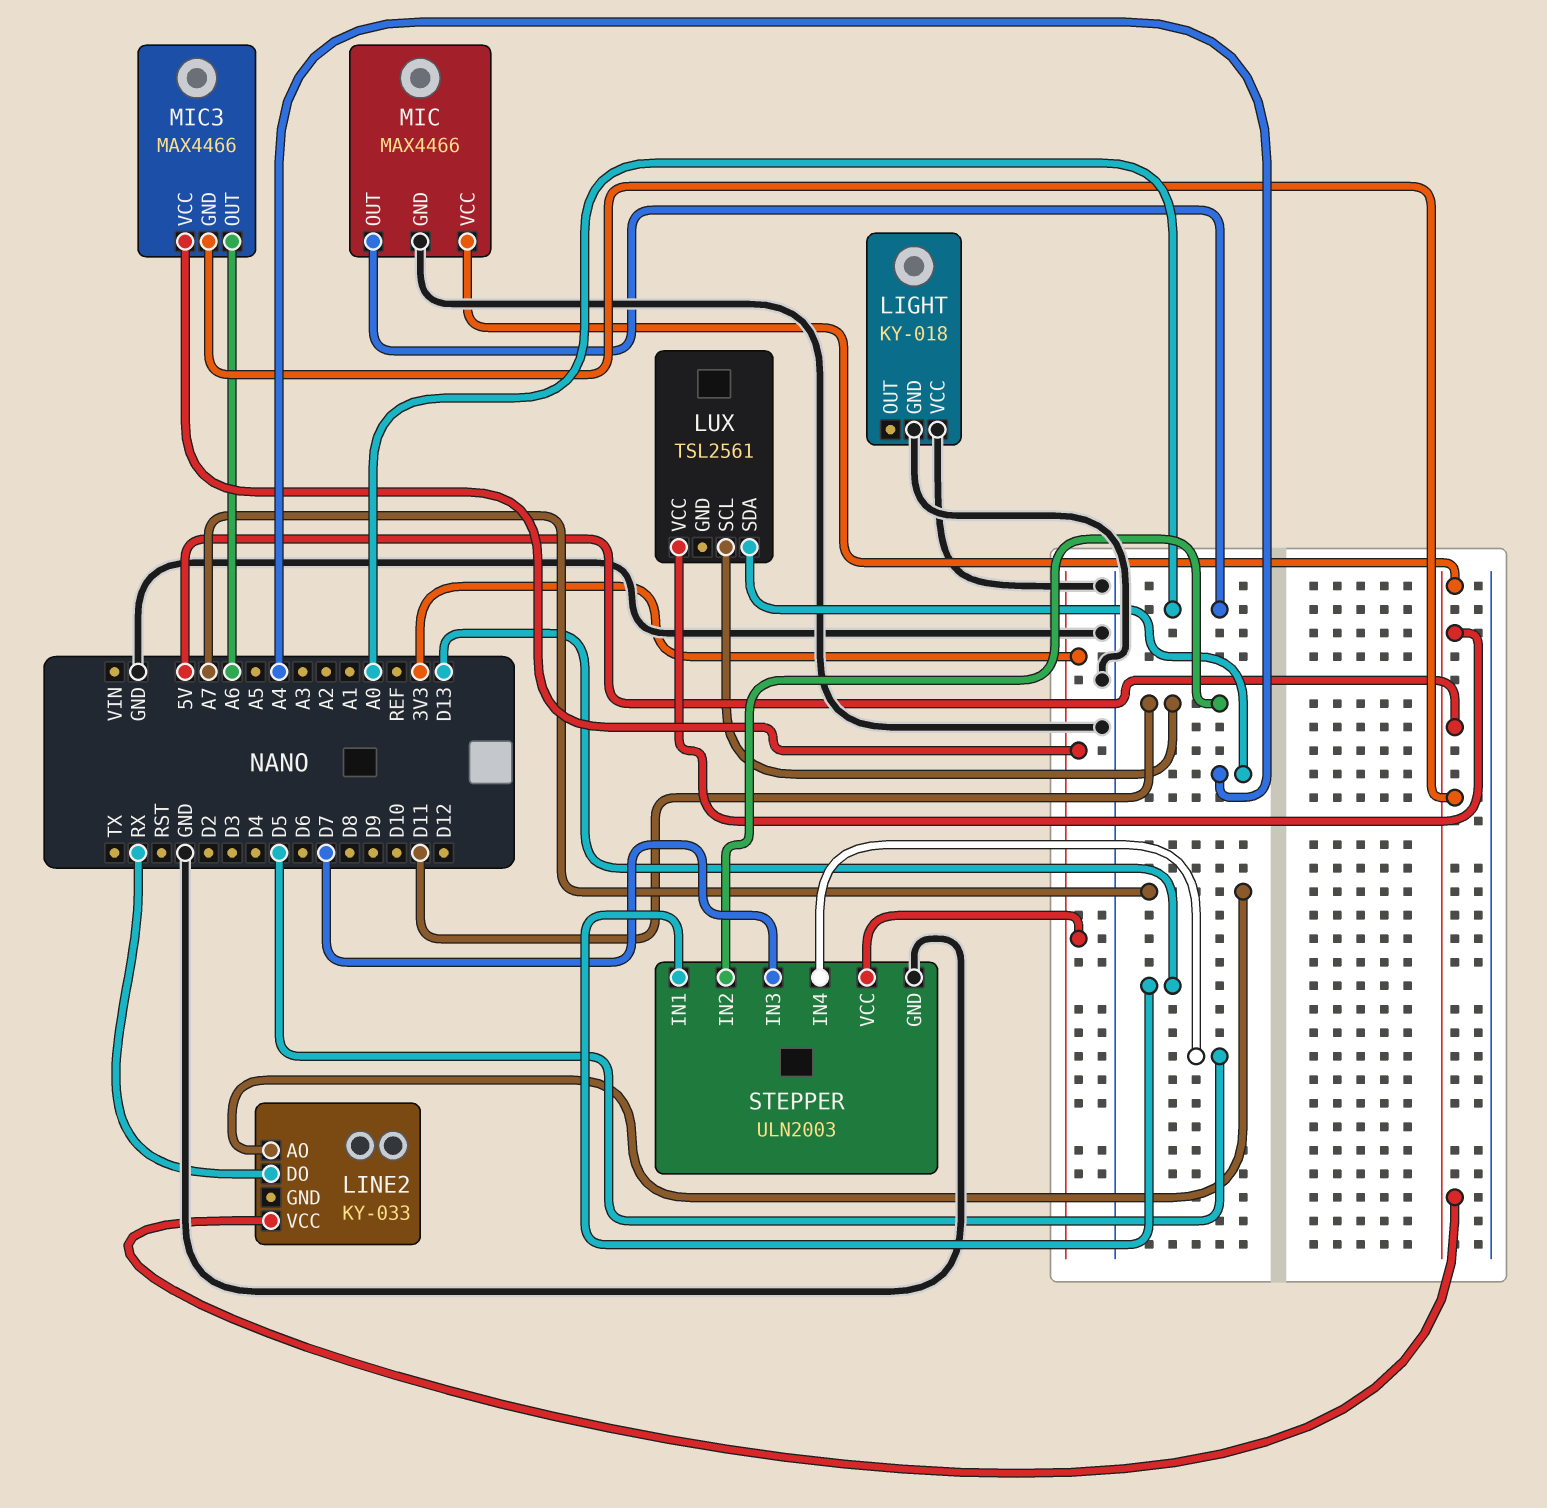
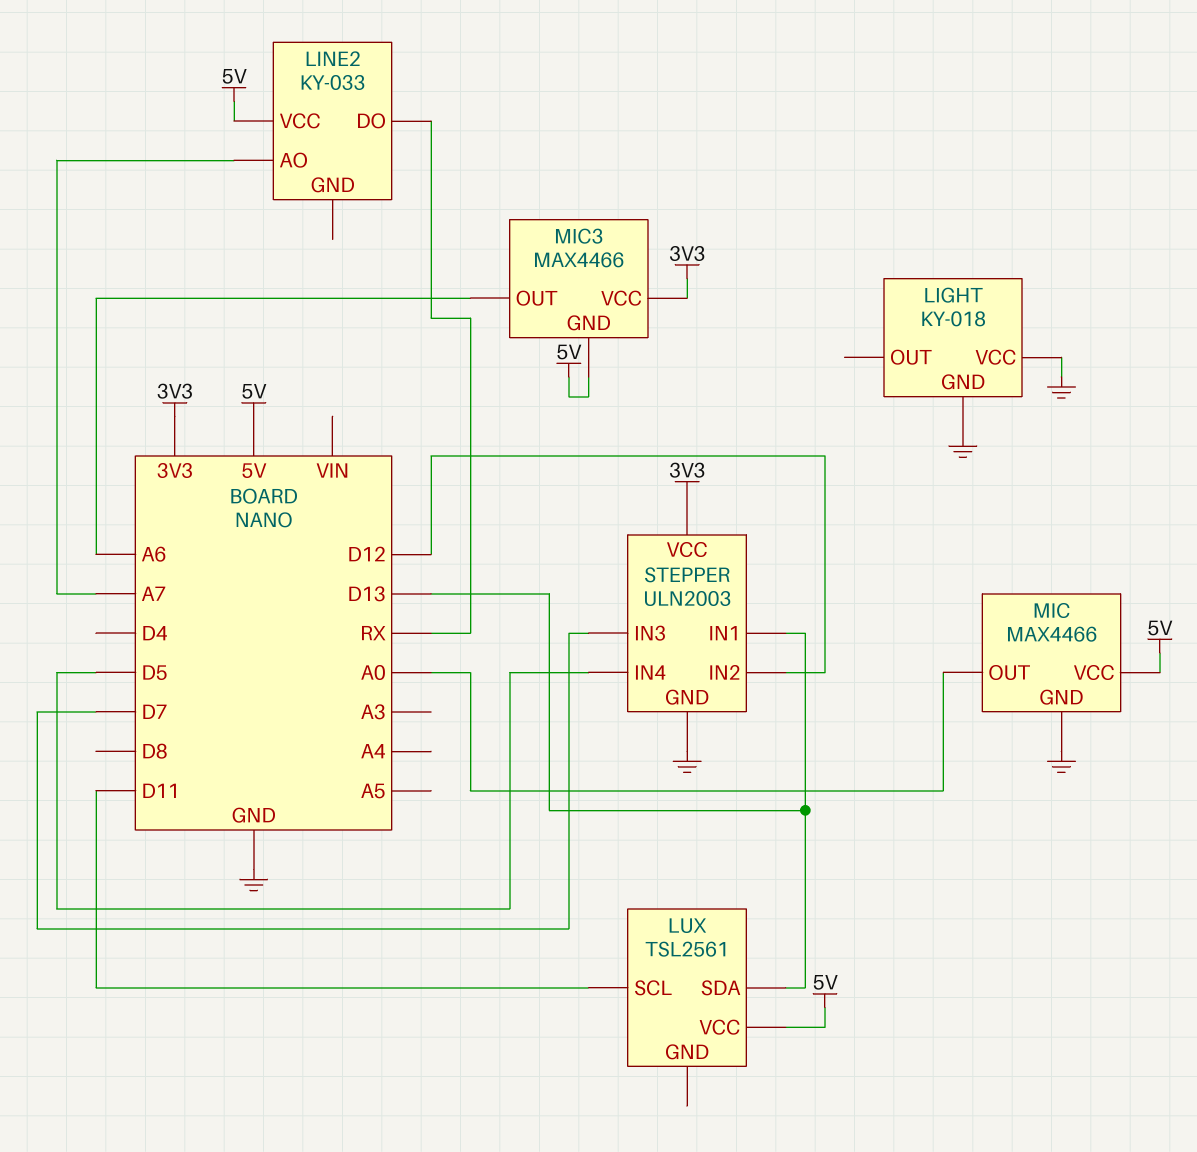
LUX pin SDA: A4 -> D13
STEPPER pin IN2: D11 -> D12

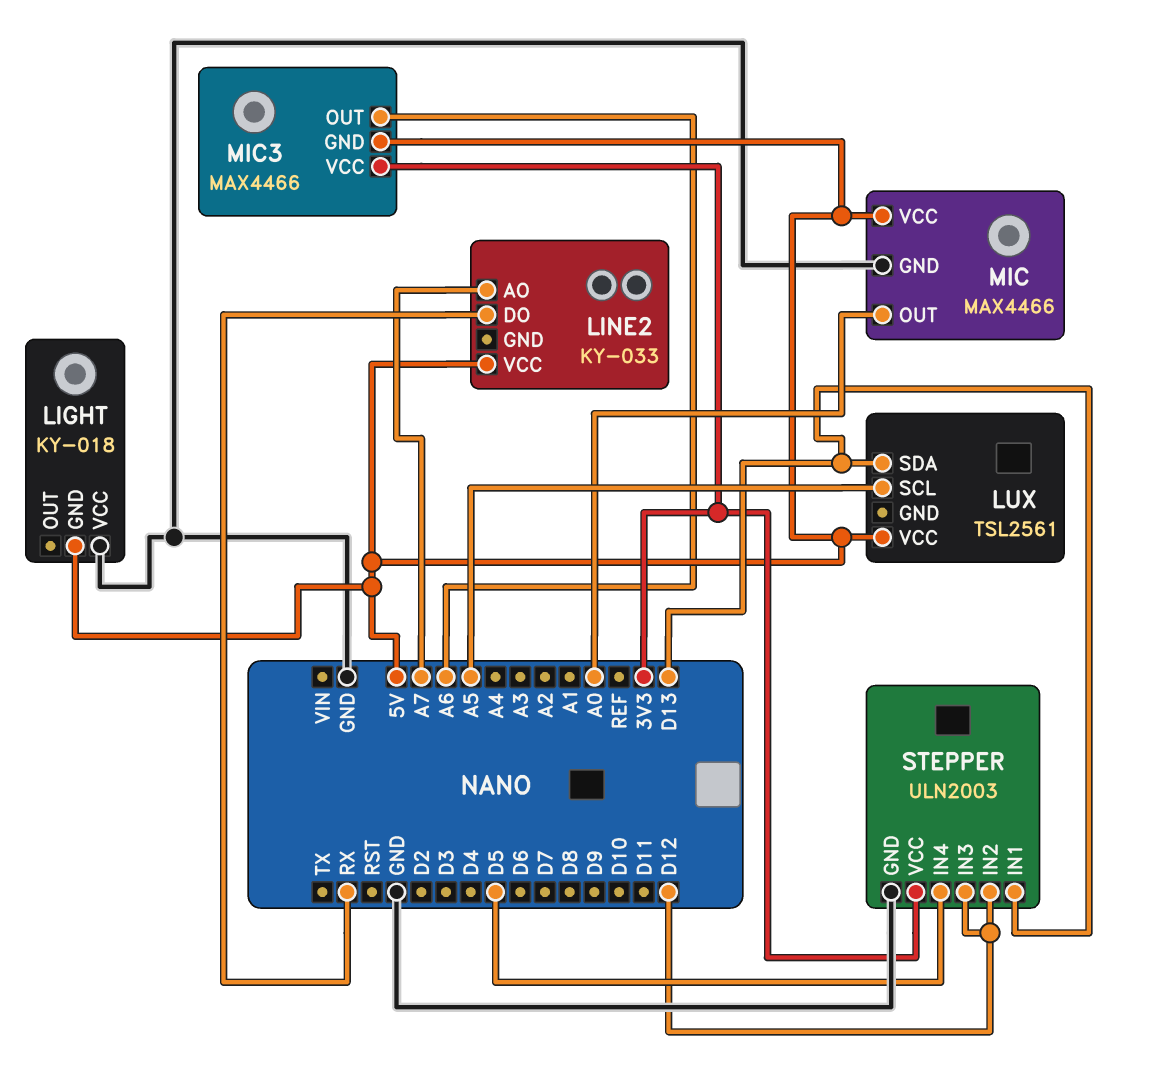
LIGHT pin GND: GND -> 5V
LUX pin SCL: D11 -> A5
STEPPER pin IN3: D7 -> D12

